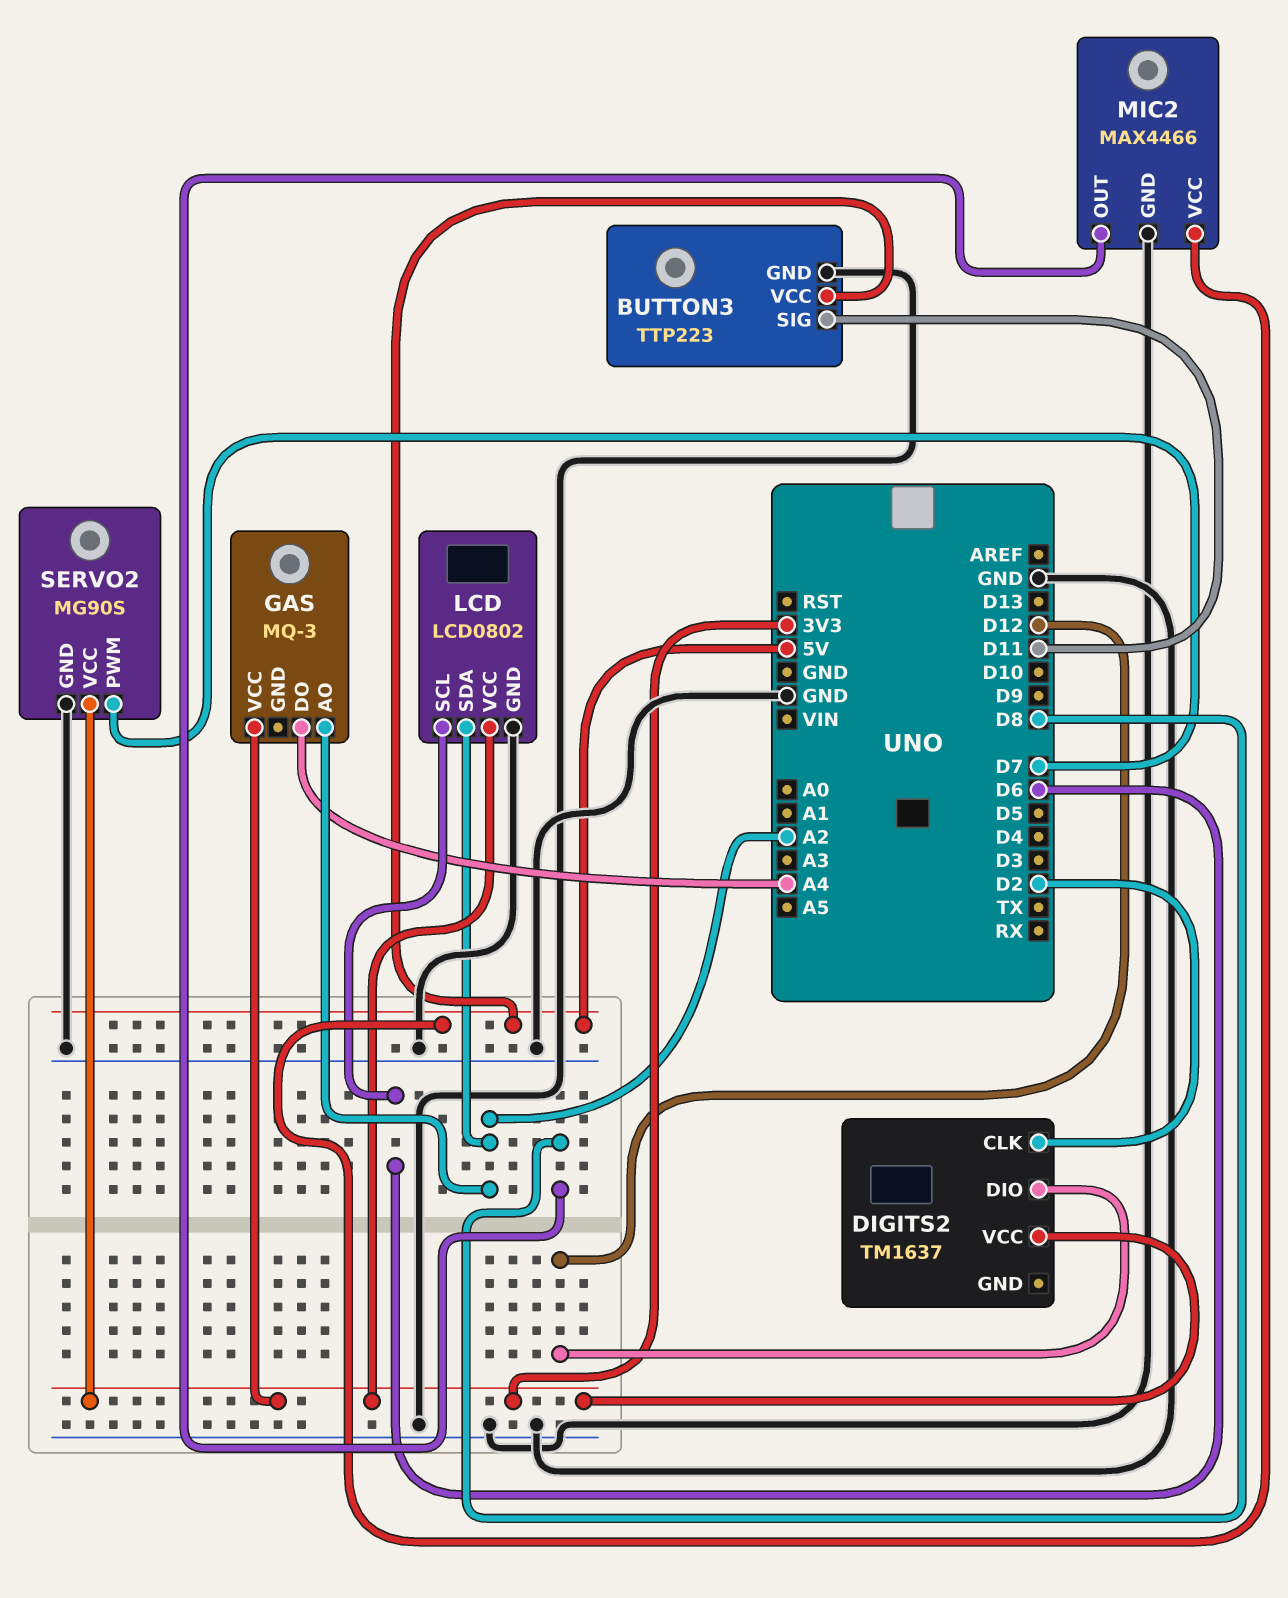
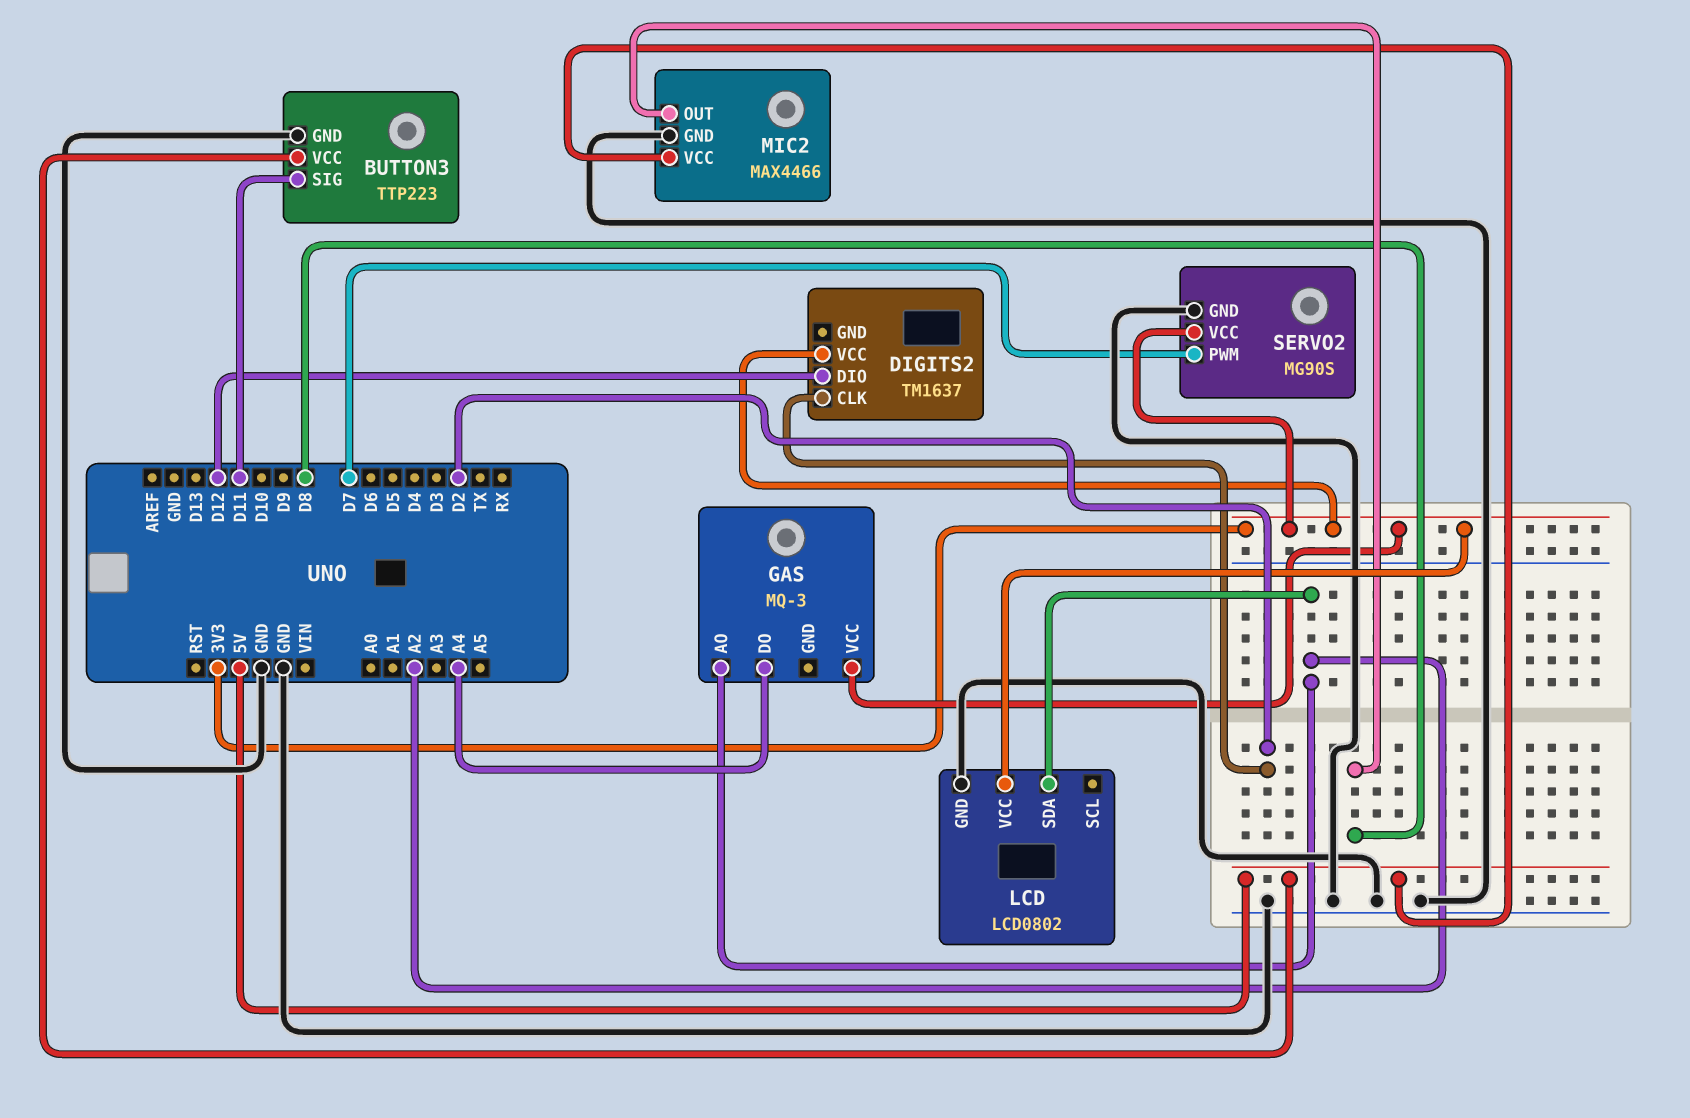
LCD pin SCL: D6 -> none

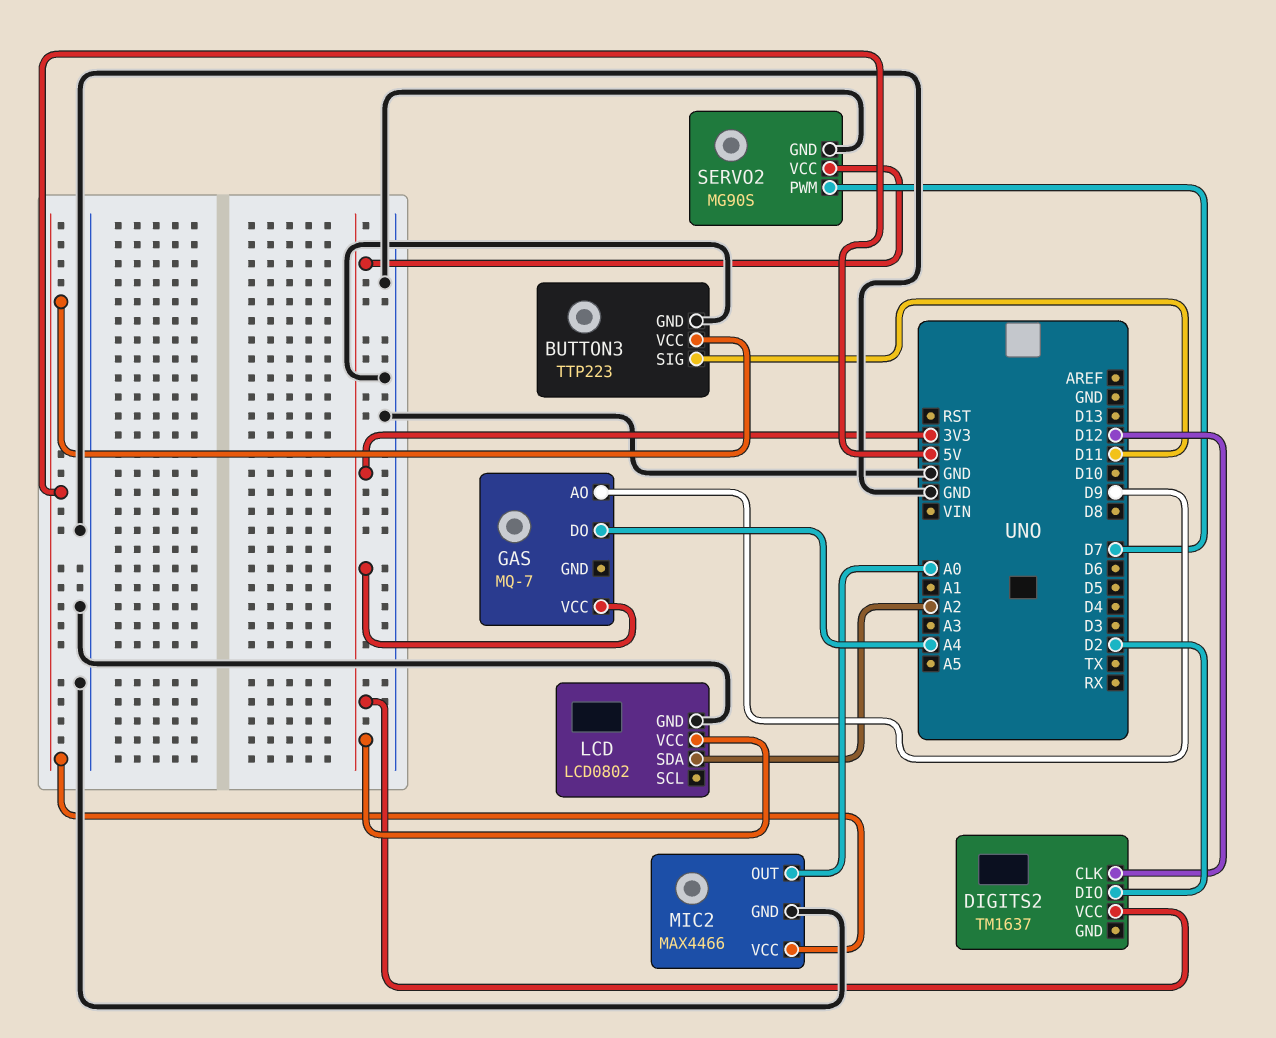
DIGITS2 pin CLK: D2 -> D12
DIGITS2 pin DIO: D12 -> D2
GAS: MQ-3 -> MQ-7
GAS pin AO: A2 -> D9
MIC2 pin OUT: D8 -> A0

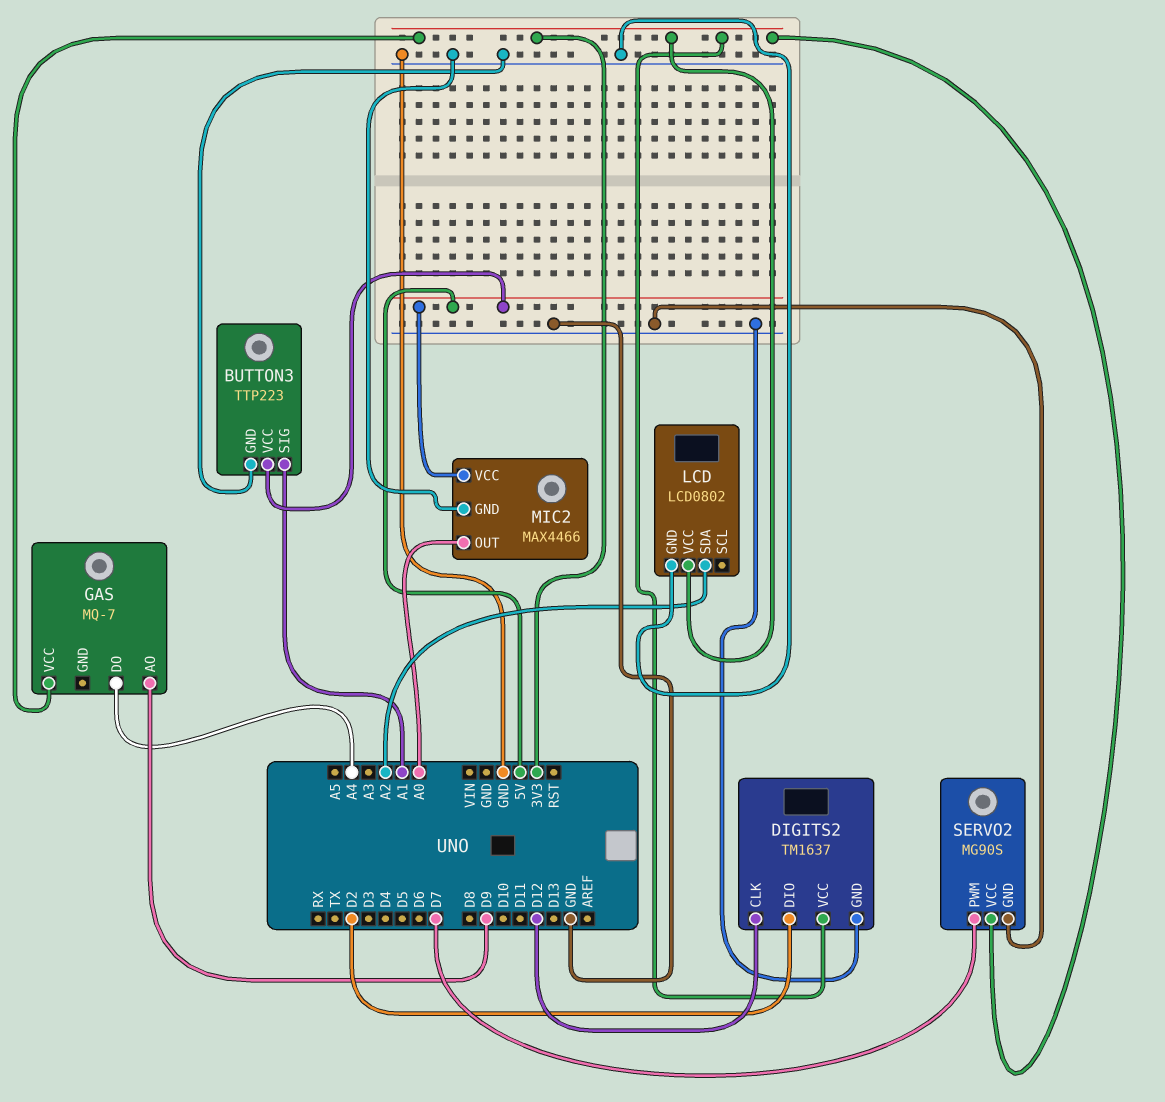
BUTTON3 pin SIG: D11 -> A1
DIGITS2 pin GND: none -> GND

